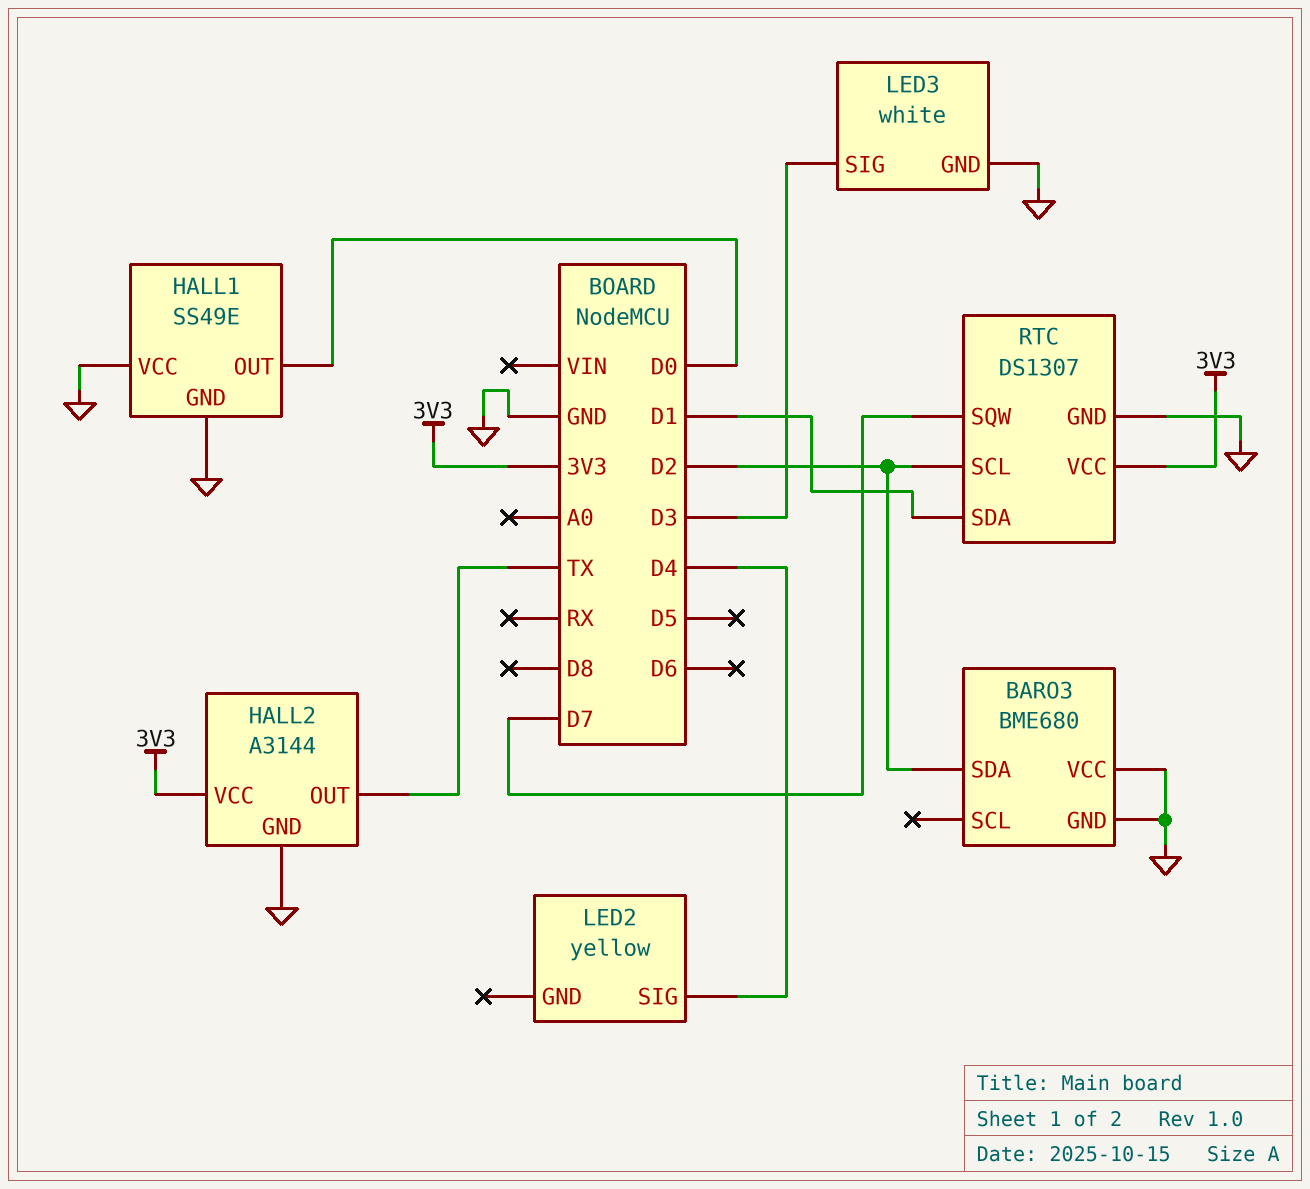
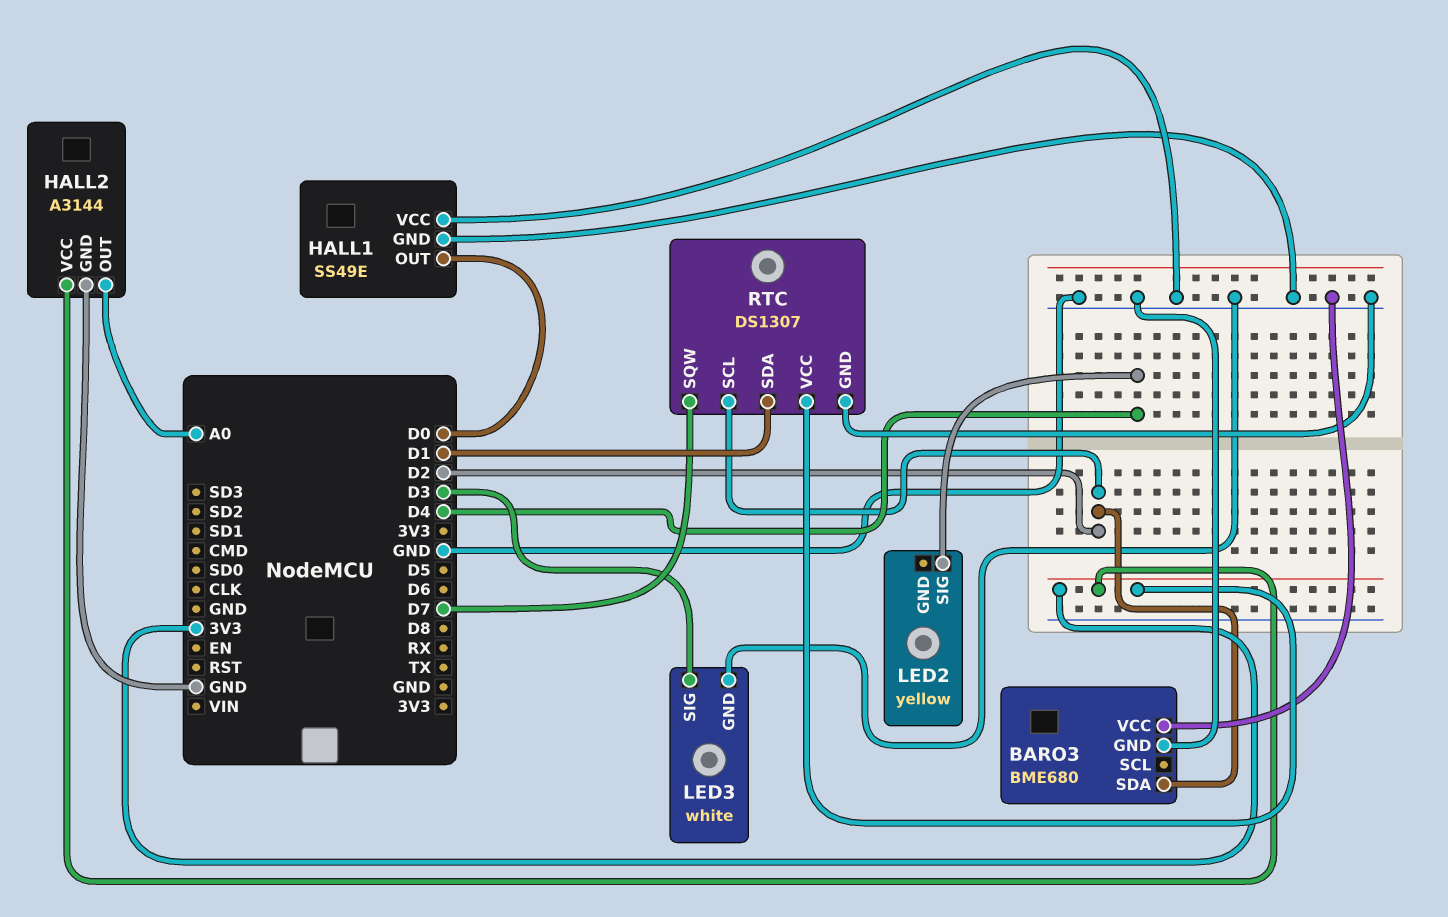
HALL2 pin OUT: TX -> A0

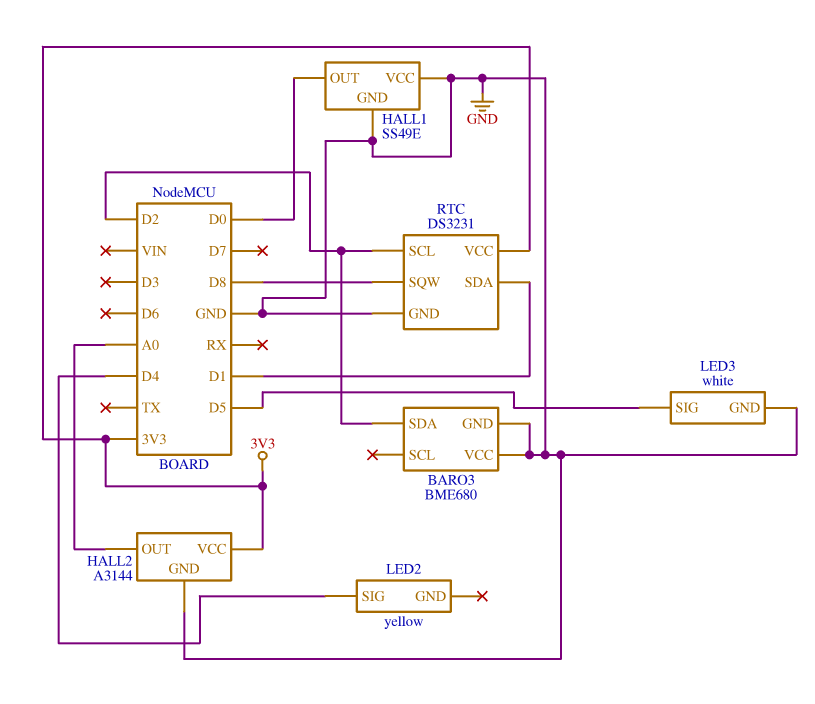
LED3 pin SIG: D3 -> D5
RTC: DS1307 -> DS3231
RTC pin SQW: D7 -> D8

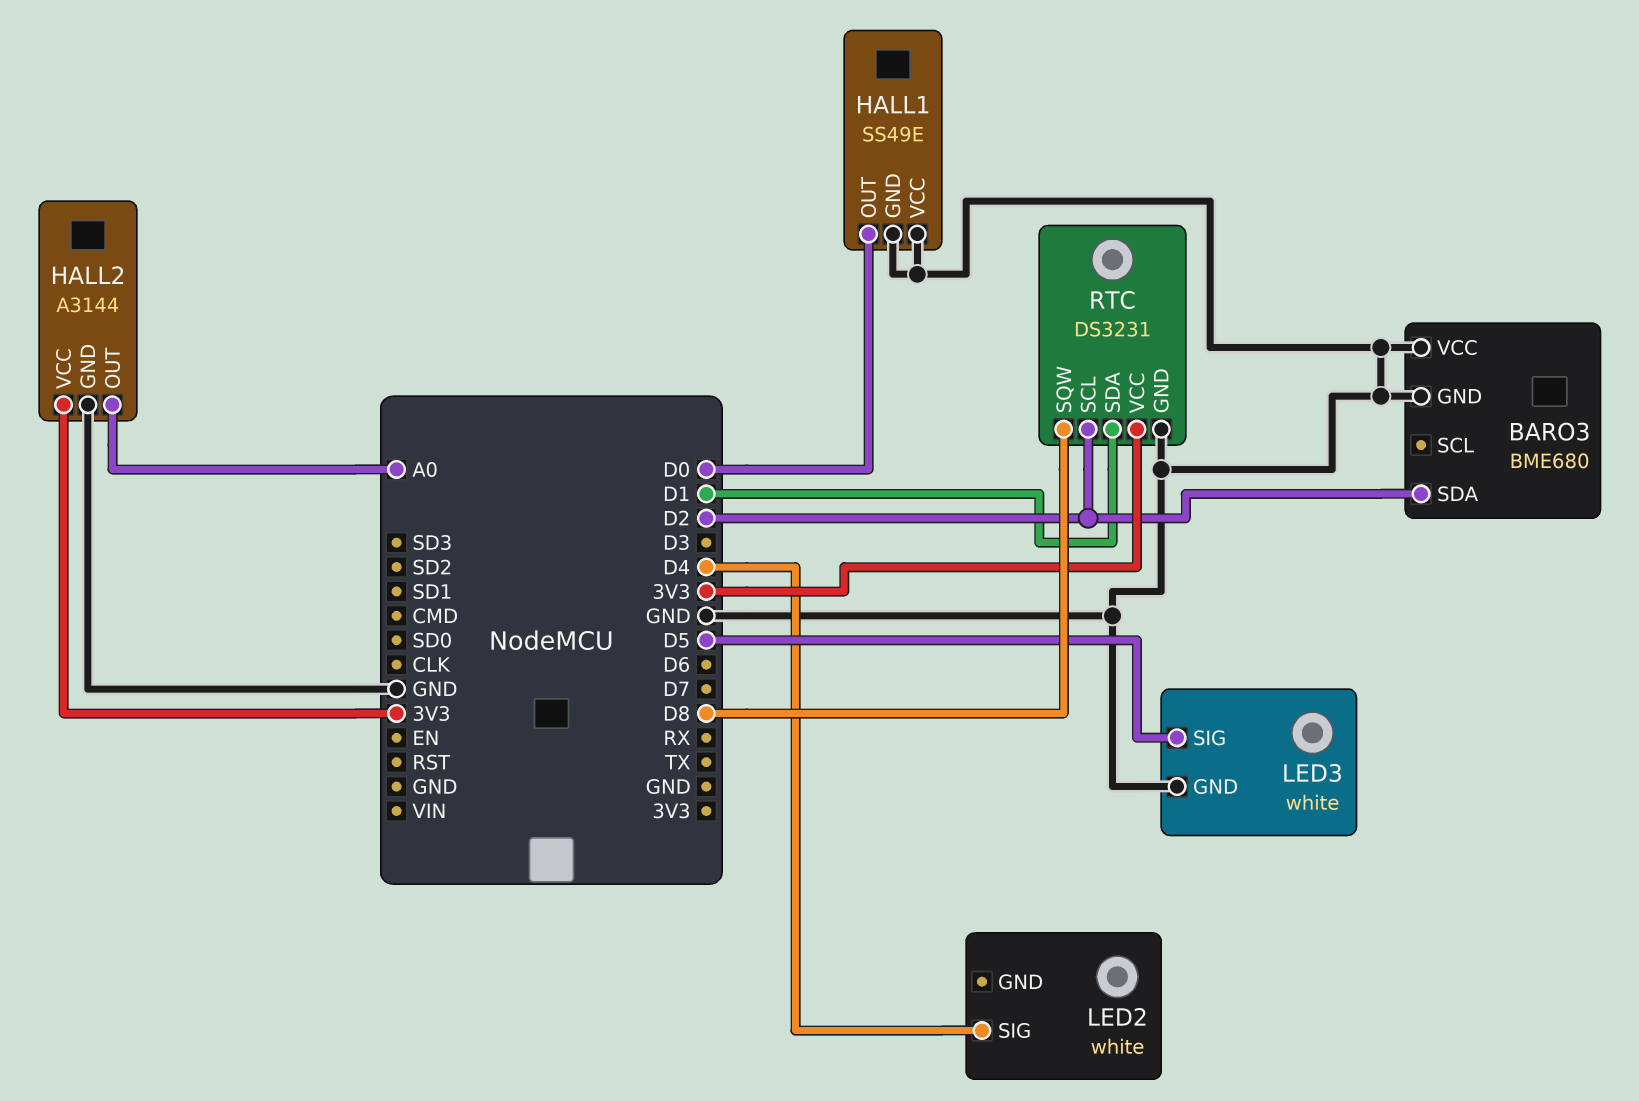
LED2: yellow -> white

